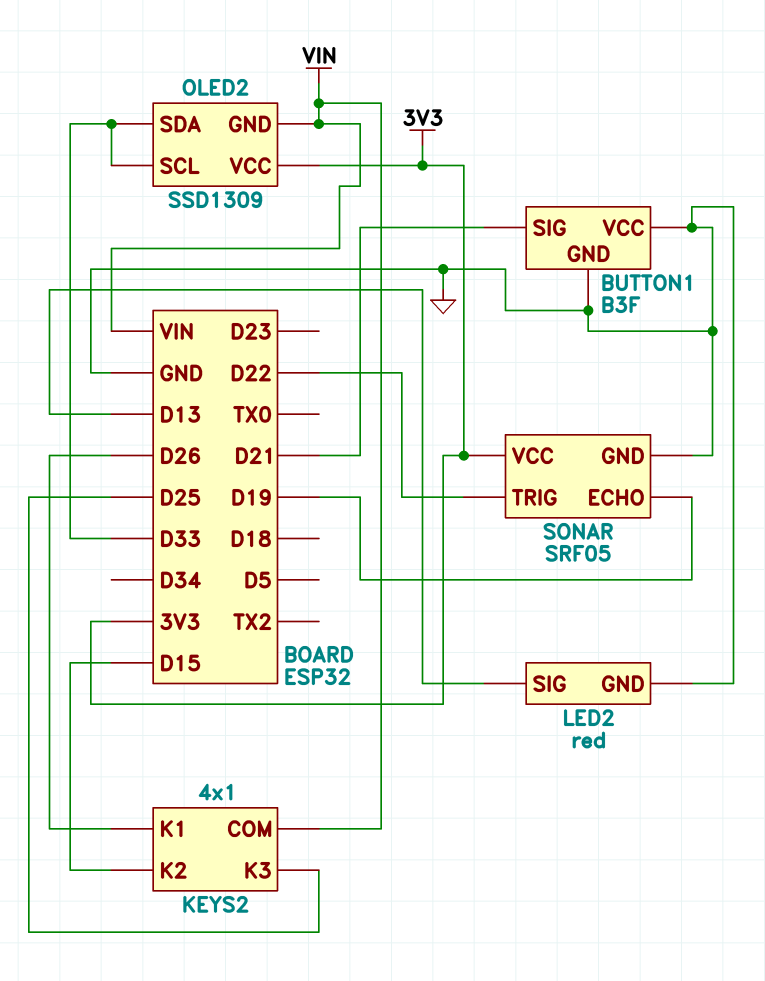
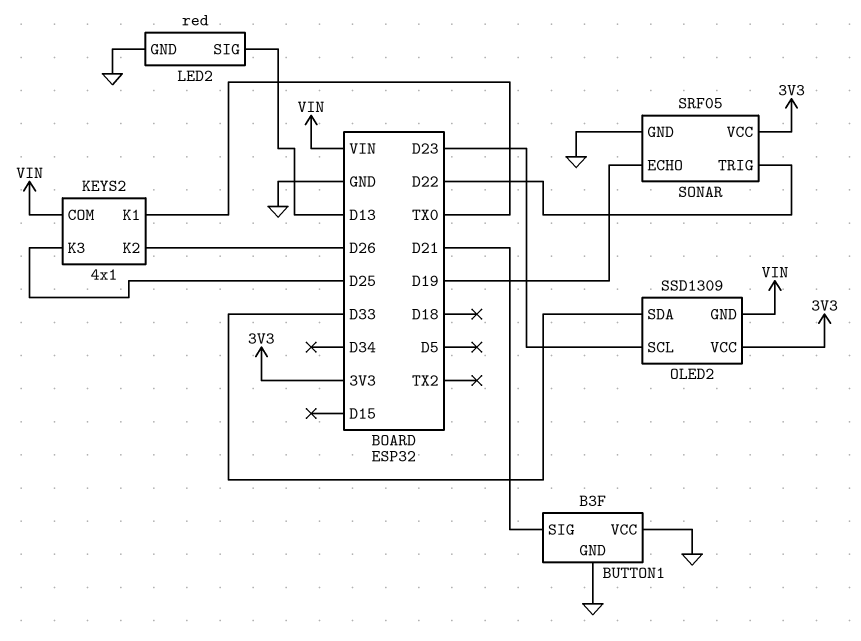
KEYS2 pin K1: D26 -> TX0
KEYS2 pin K2: D15 -> D26
OLED2 pin SCL: D33 -> D23

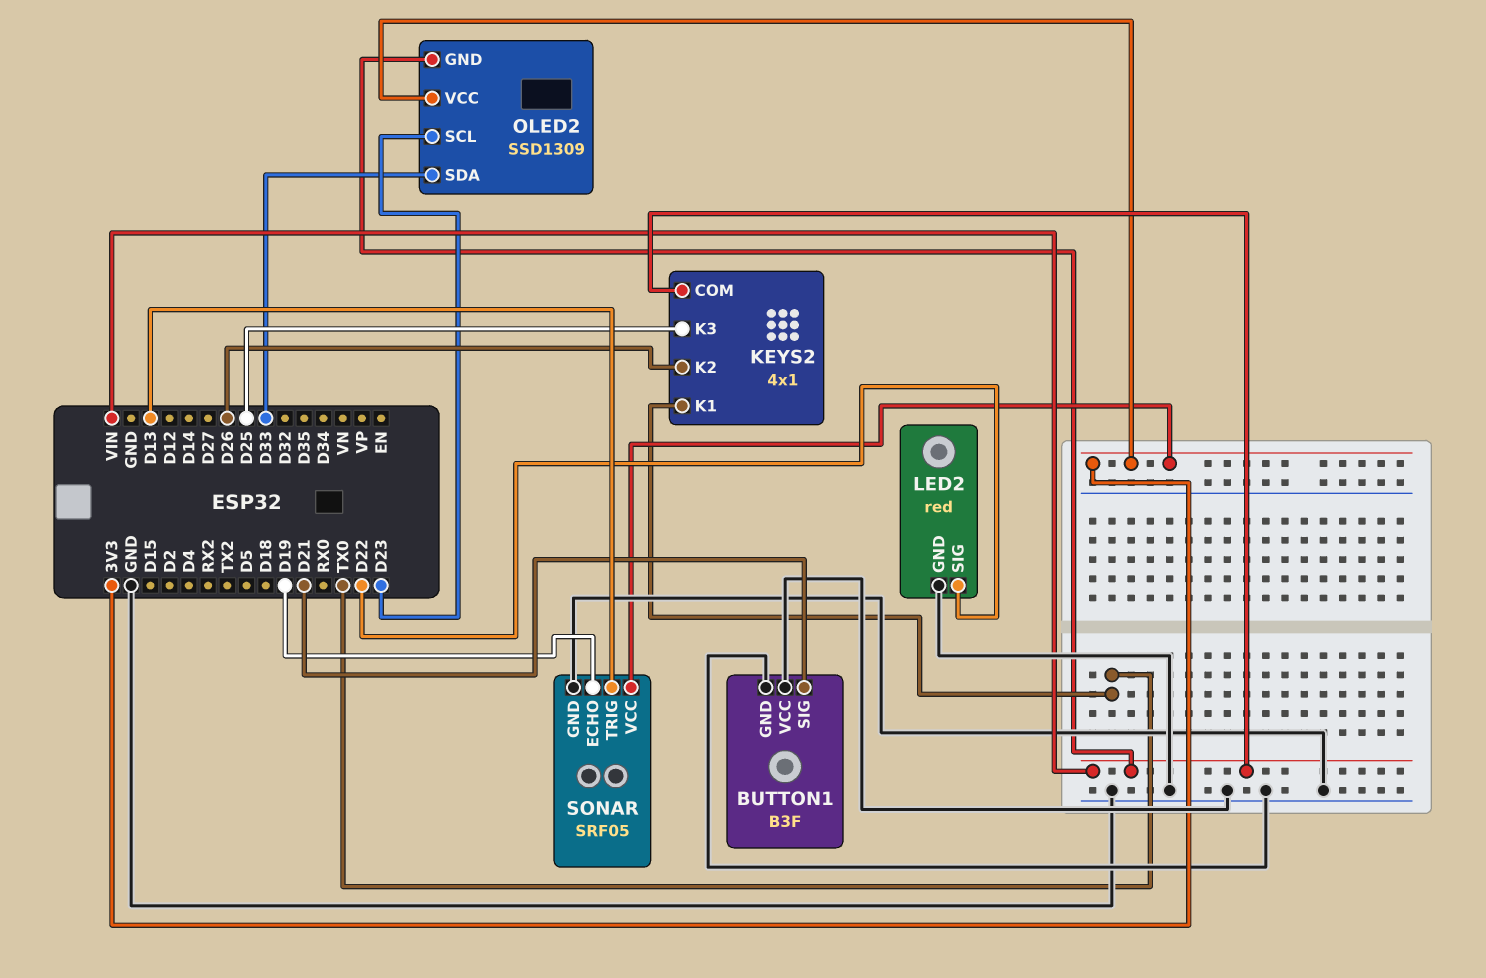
LED2 pin SIG: D13 -> D22
SONAR pin TRIG: D22 -> D13

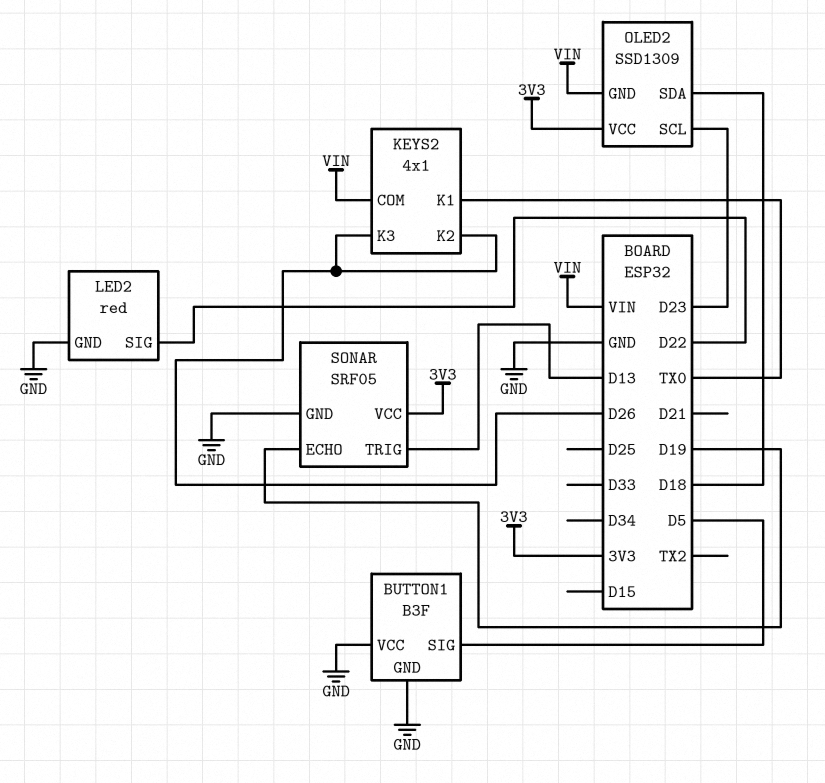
BUTTON1 pin SIG: D21 -> D5
KEYS2 pin K3: D25 -> D26
OLED2 pin SDA: D33 -> D18

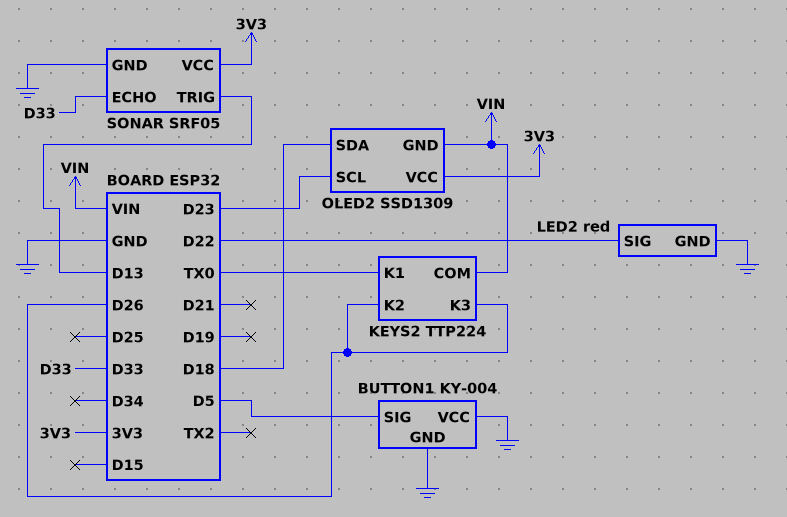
BUTTON1: B3F -> KY-004
KEYS2: 4x1 -> TTP224
SONAR pin ECHO: D19 -> D33

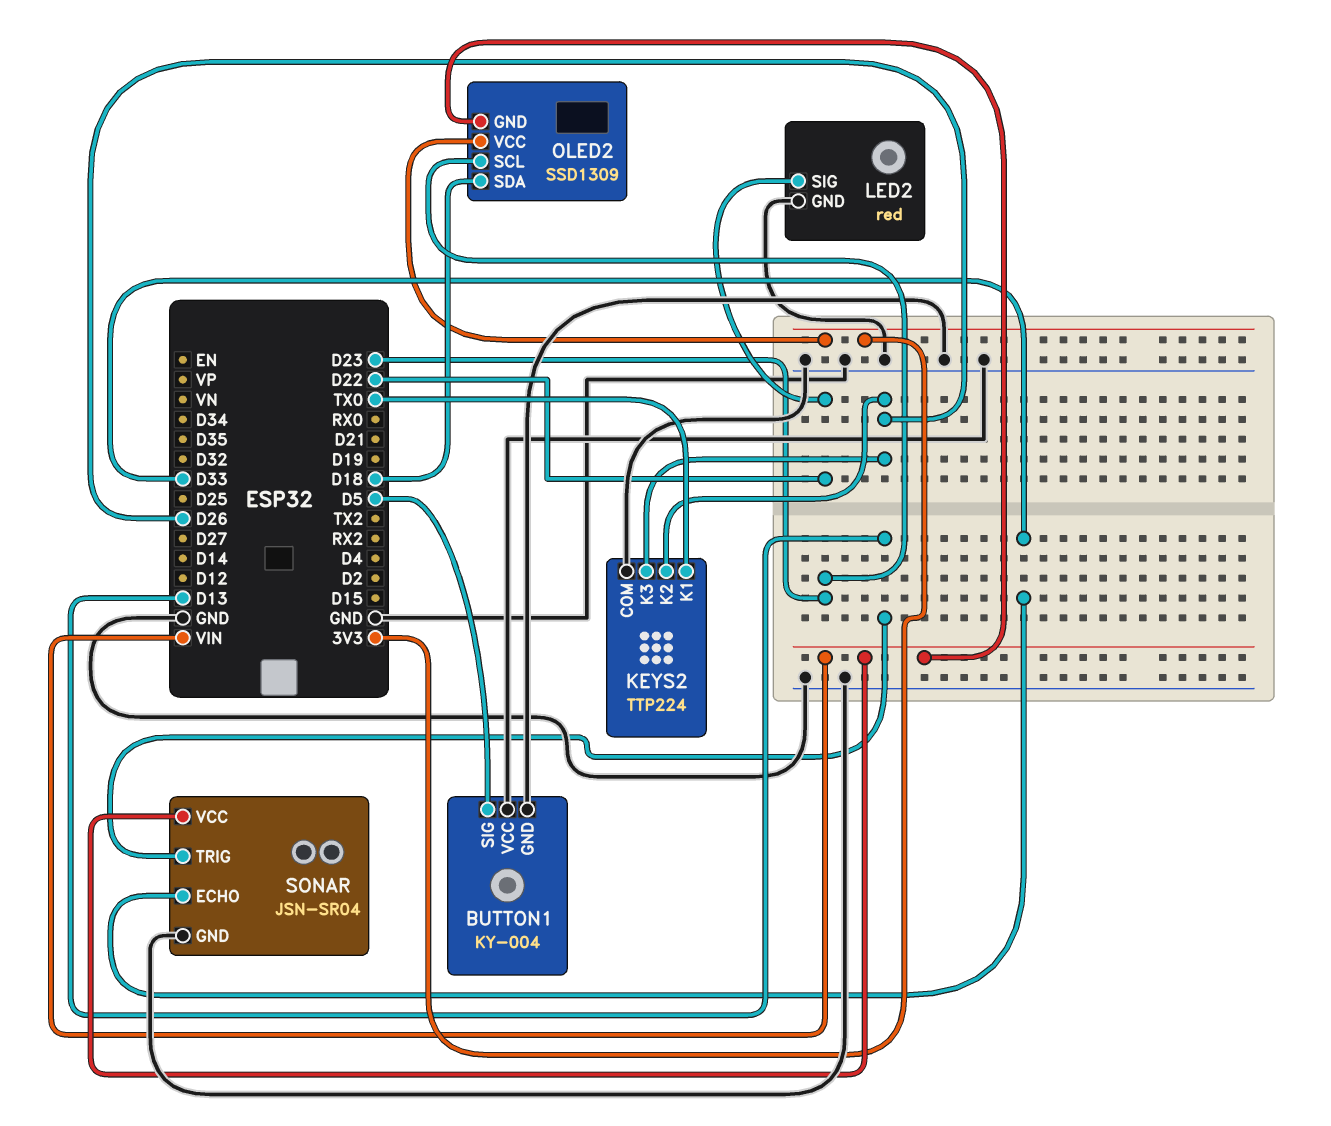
KEYS2 pin COM: VIN -> GND
SONAR: SRF05 -> JSN-SR04
SONAR pin VCC: 3V3 -> VIN

